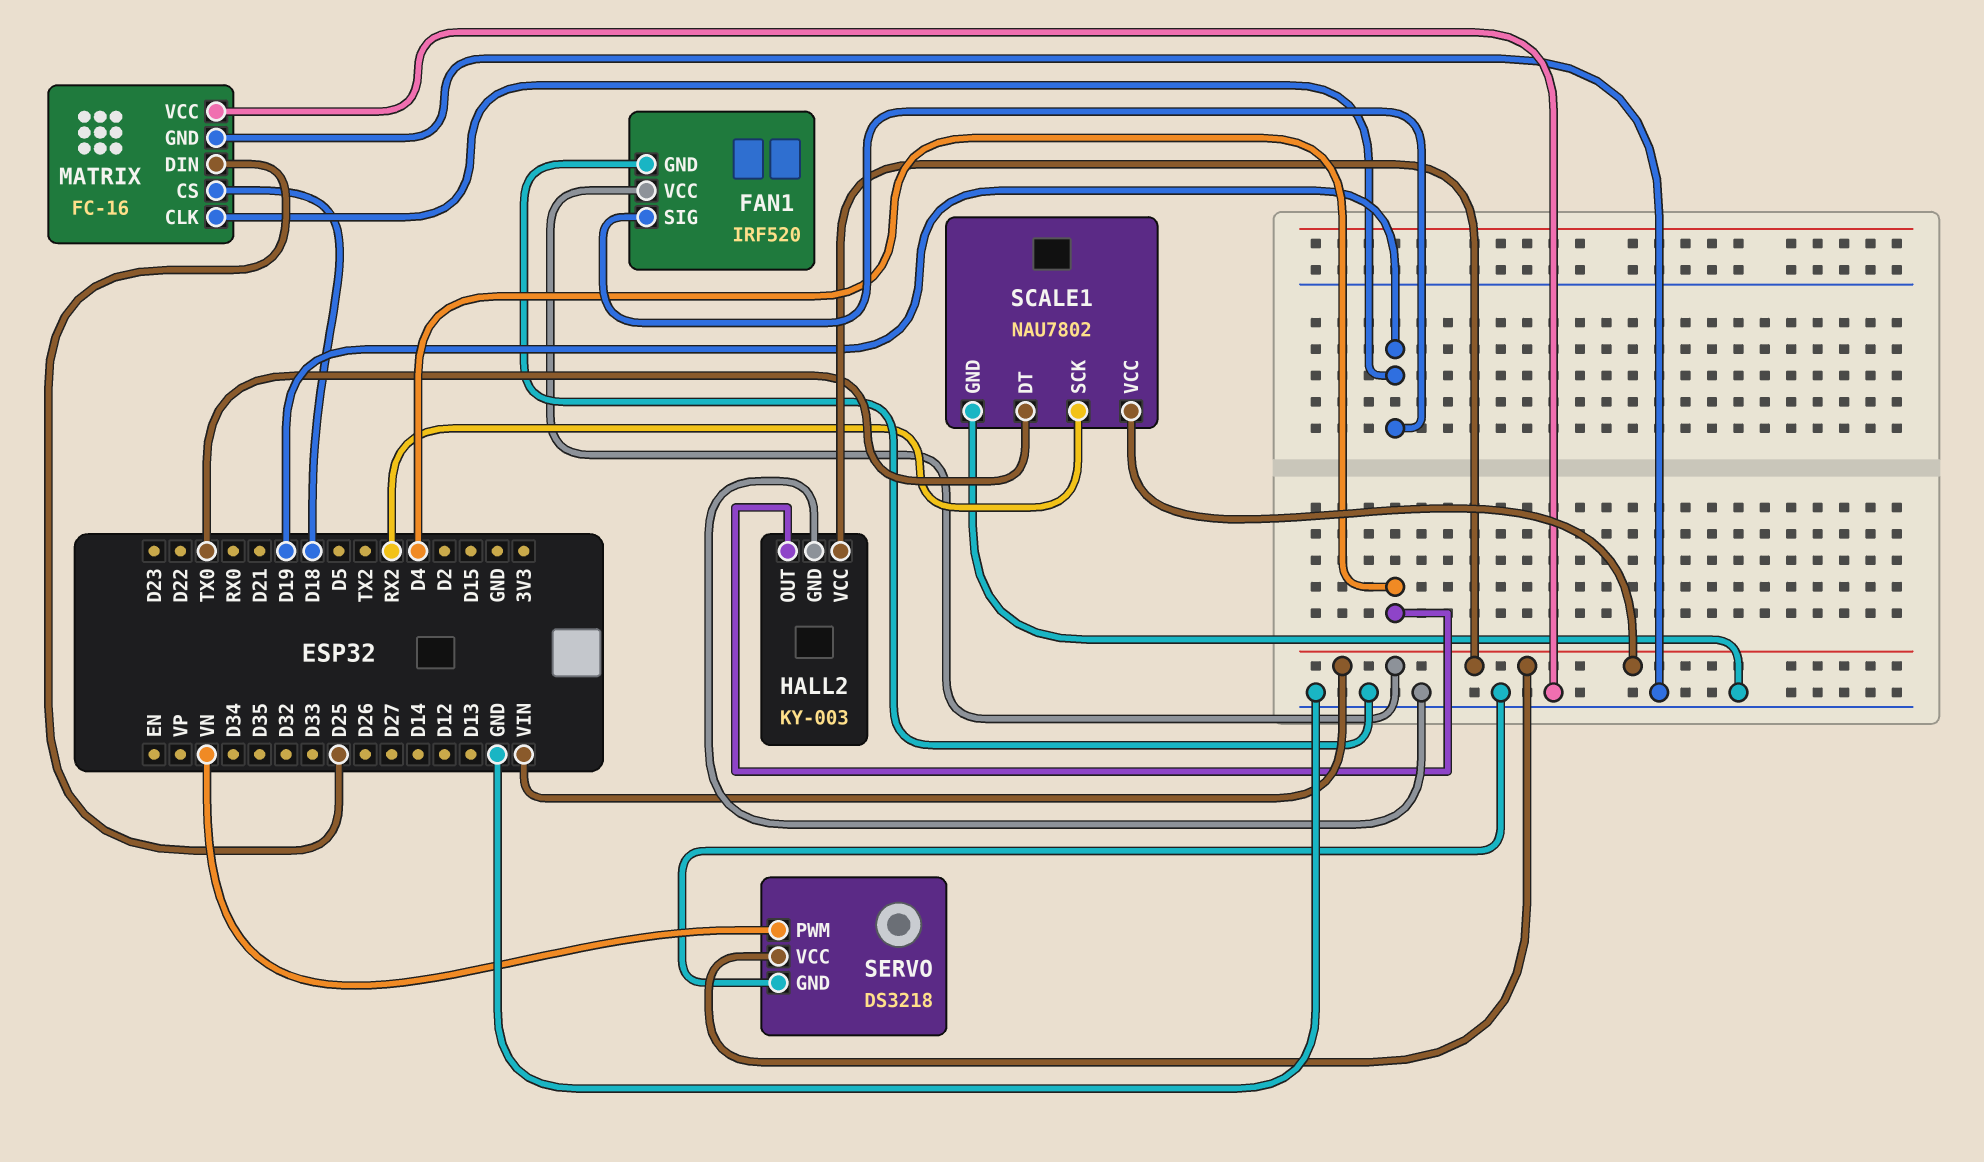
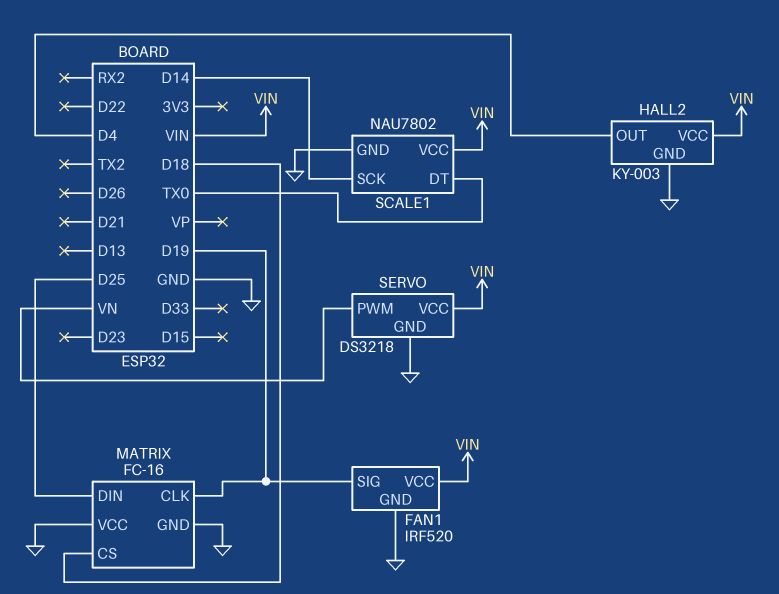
SCALE1 pin SCK: RX2 -> D14

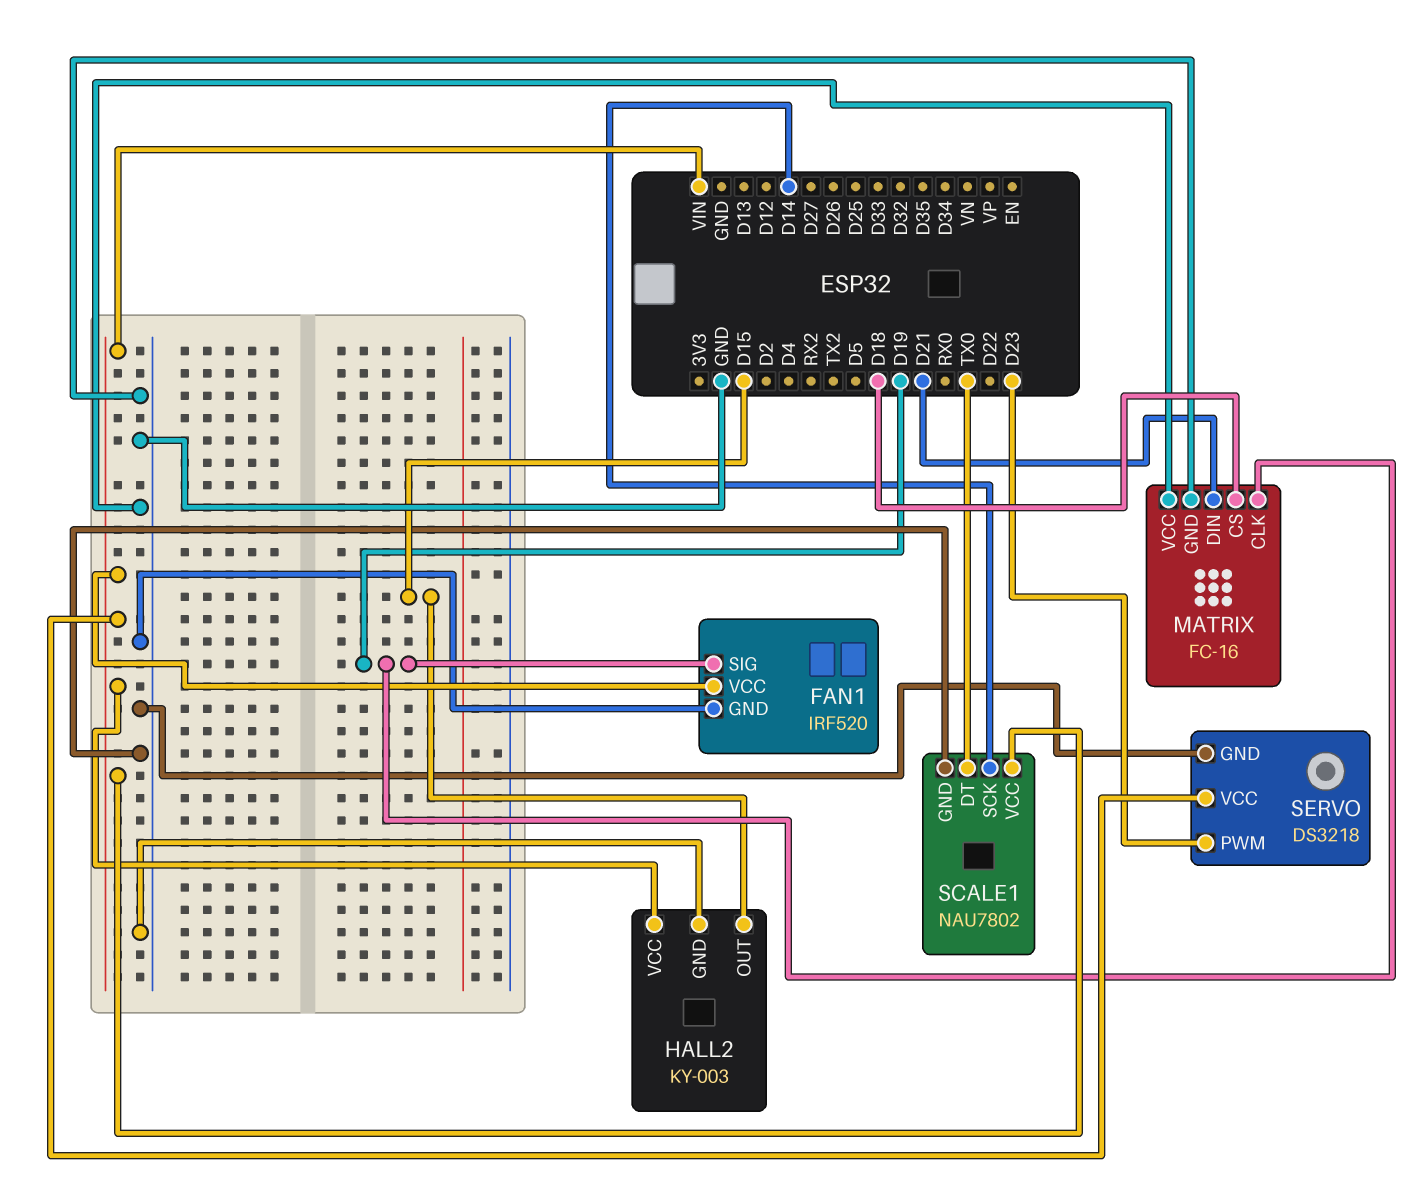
HALL2 pin OUT: D4 -> D15
MATRIX pin DIN: D25 -> D21
SERVO pin PWM: VN -> D23

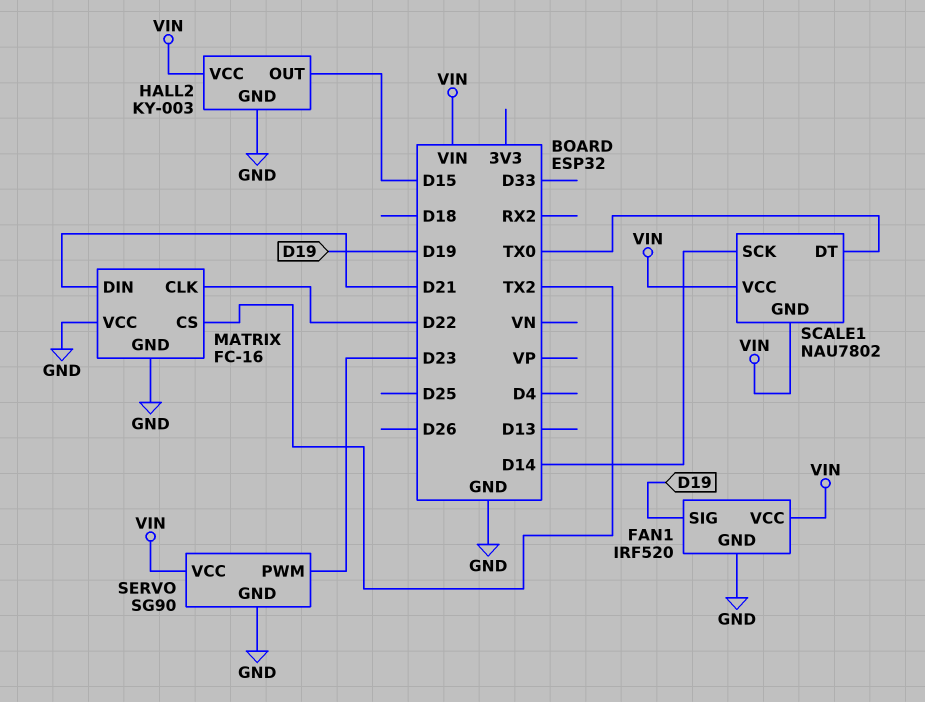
MATRIX pin CLK: D19 -> D22
MATRIX pin CS: D18 -> TX2
SCALE1 pin GND: GND -> VIN
SERVO: DS3218 -> SG90

